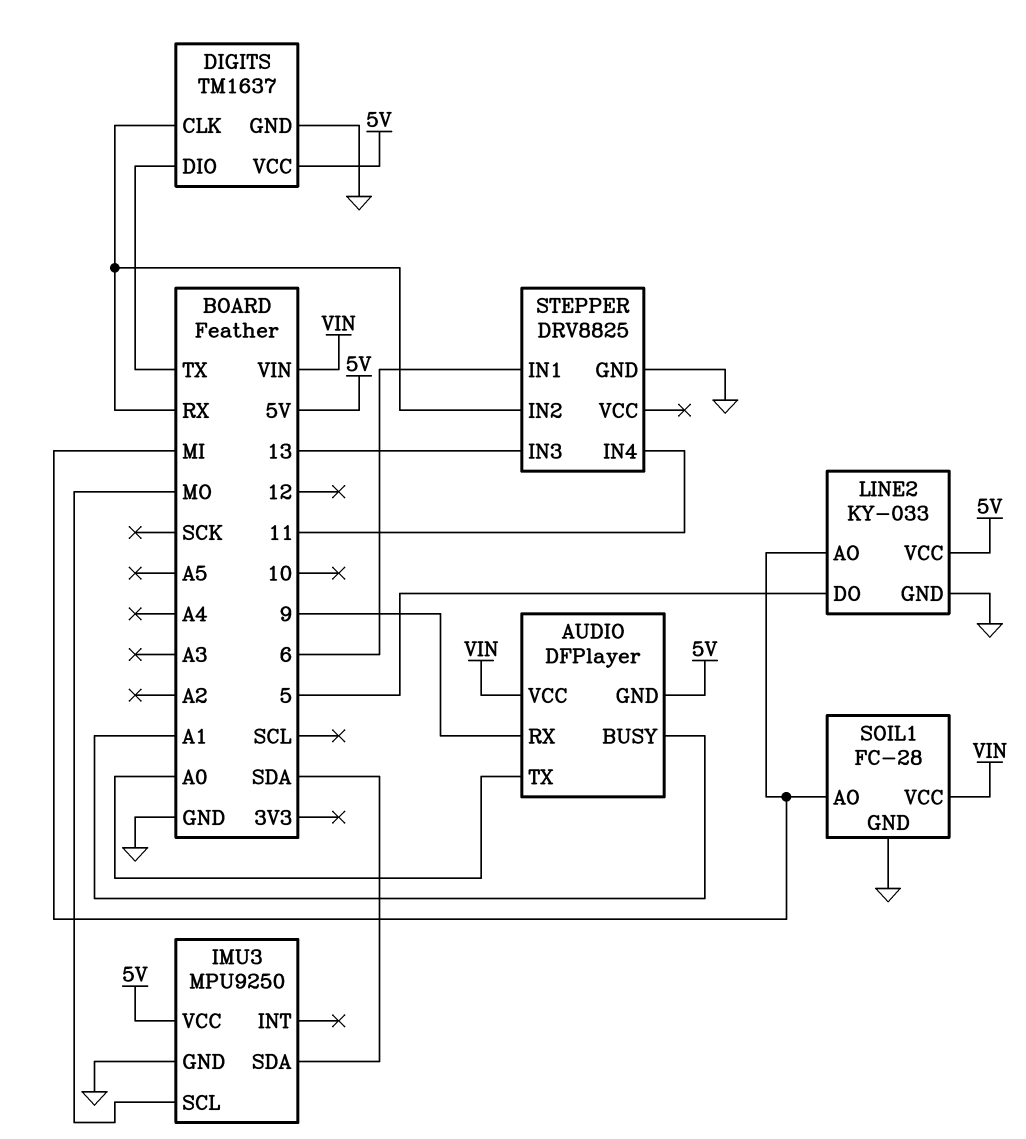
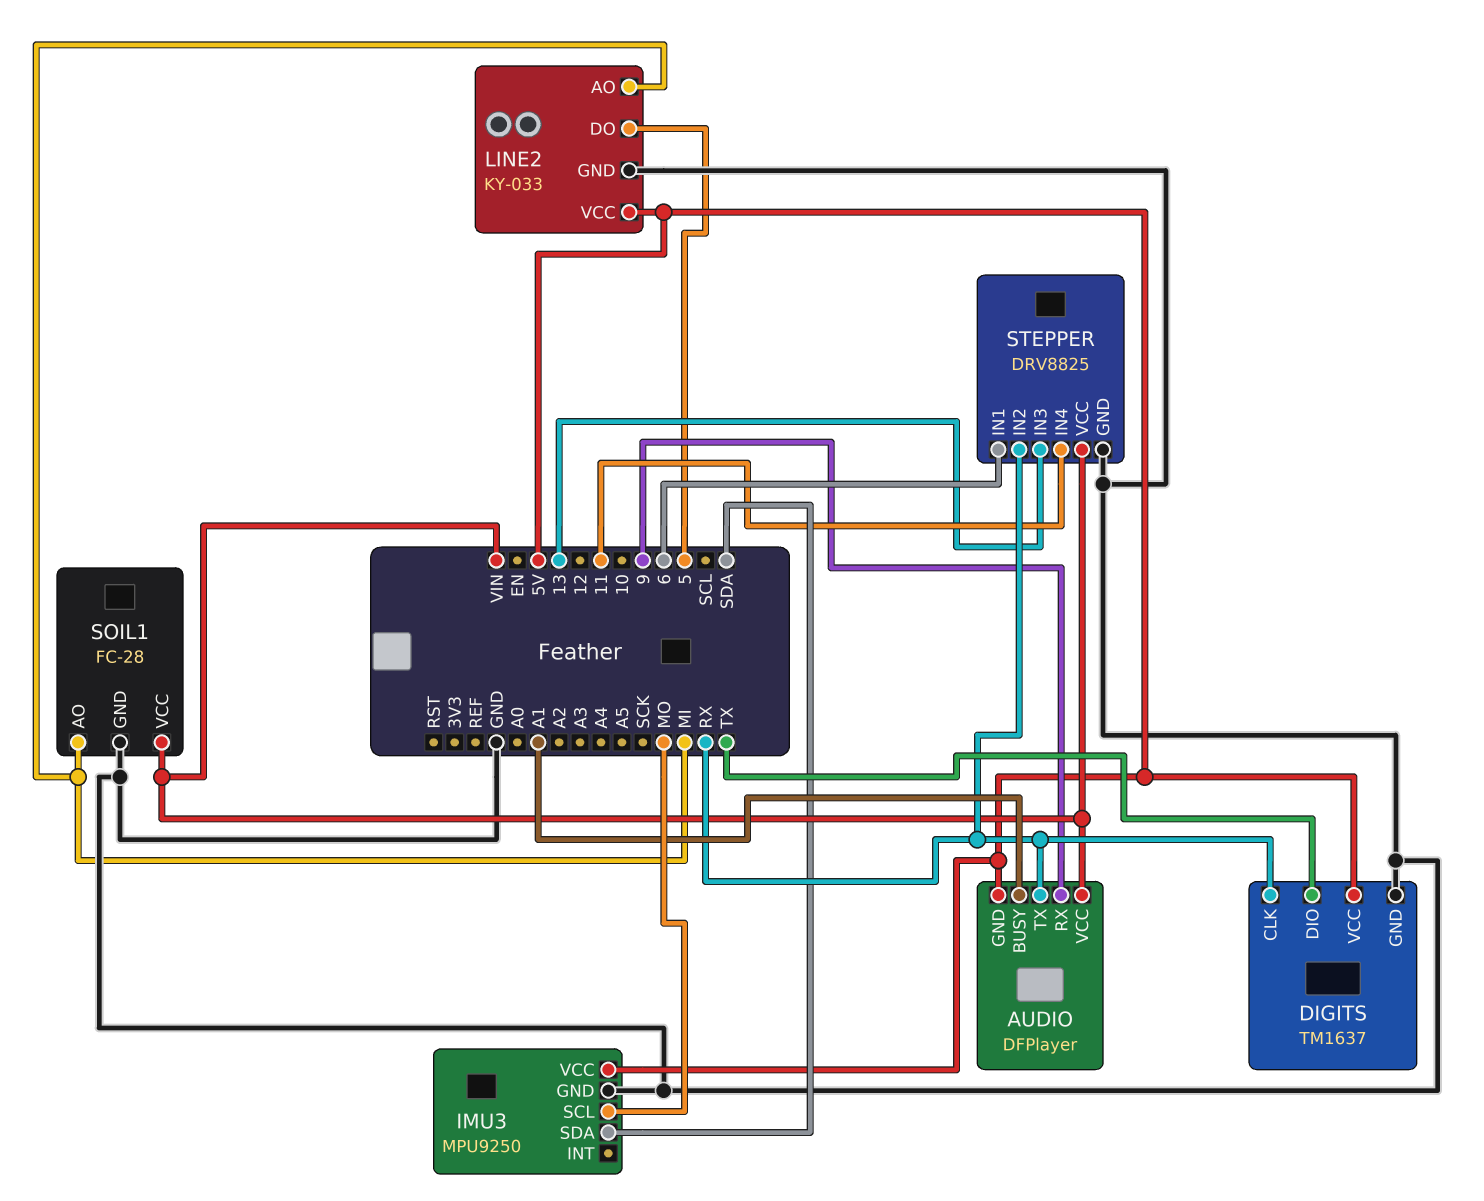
AUDIO pin TX: A0 -> RX
STEPPER pin VCC: none -> VIN

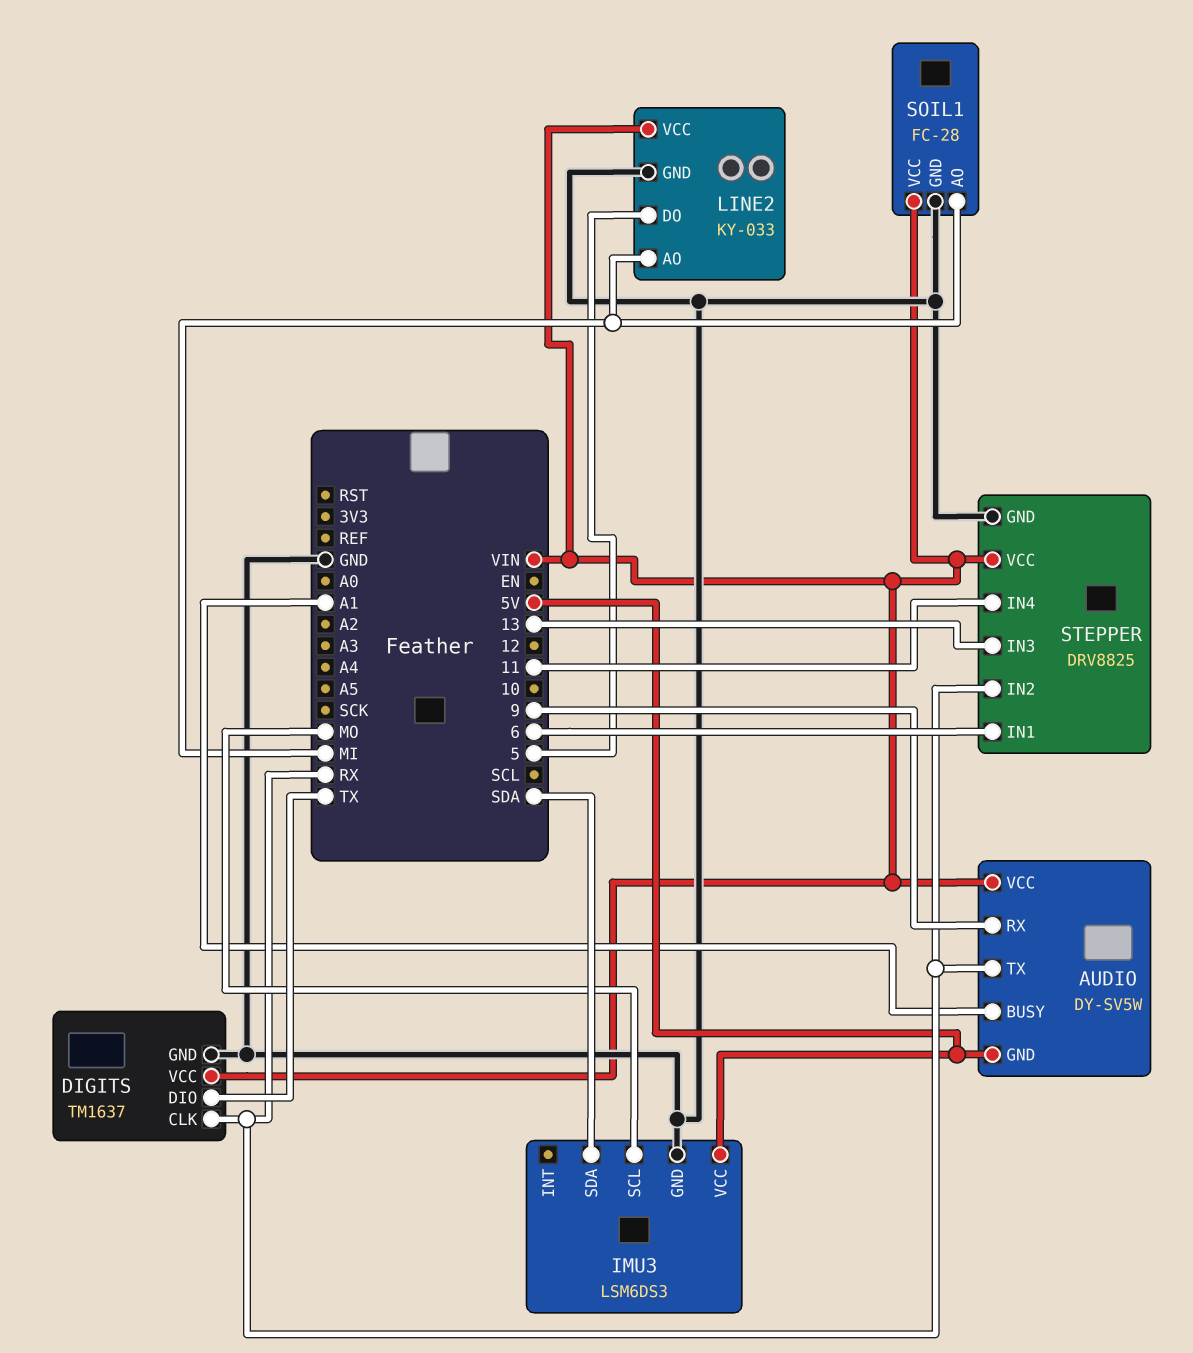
AUDIO: DFPlayer -> DY-SV5W
DIGITS pin VCC: 5V -> VIN
IMU3: MPU9250 -> LSM6DS3
LINE2 pin VCC: 5V -> VIN

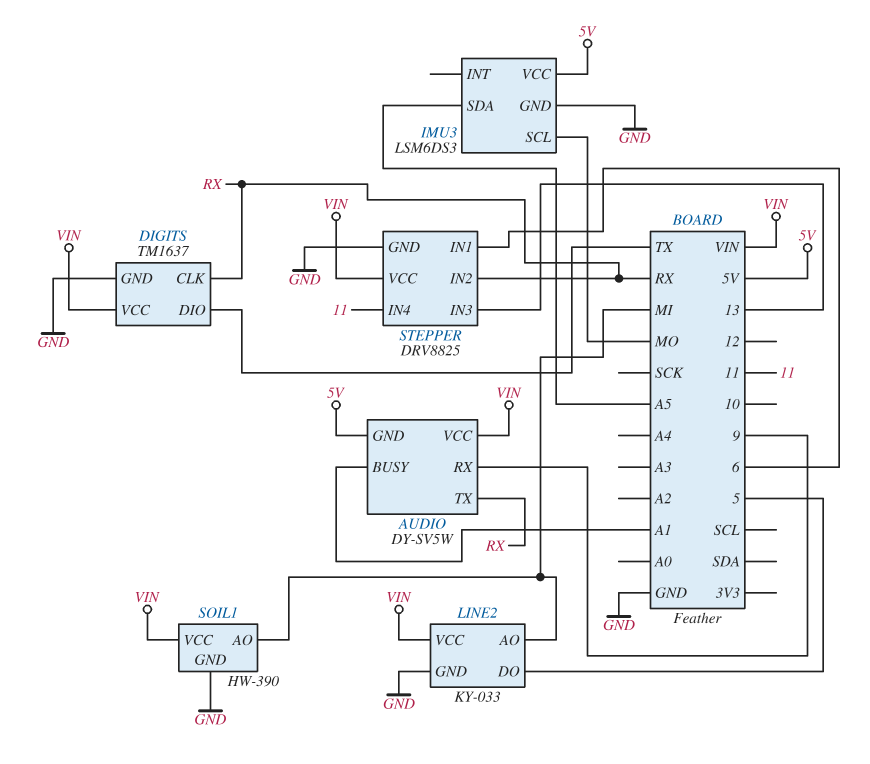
IMU3 pin SDA: SDA -> A5
SOIL1: FC-28 -> HW-390

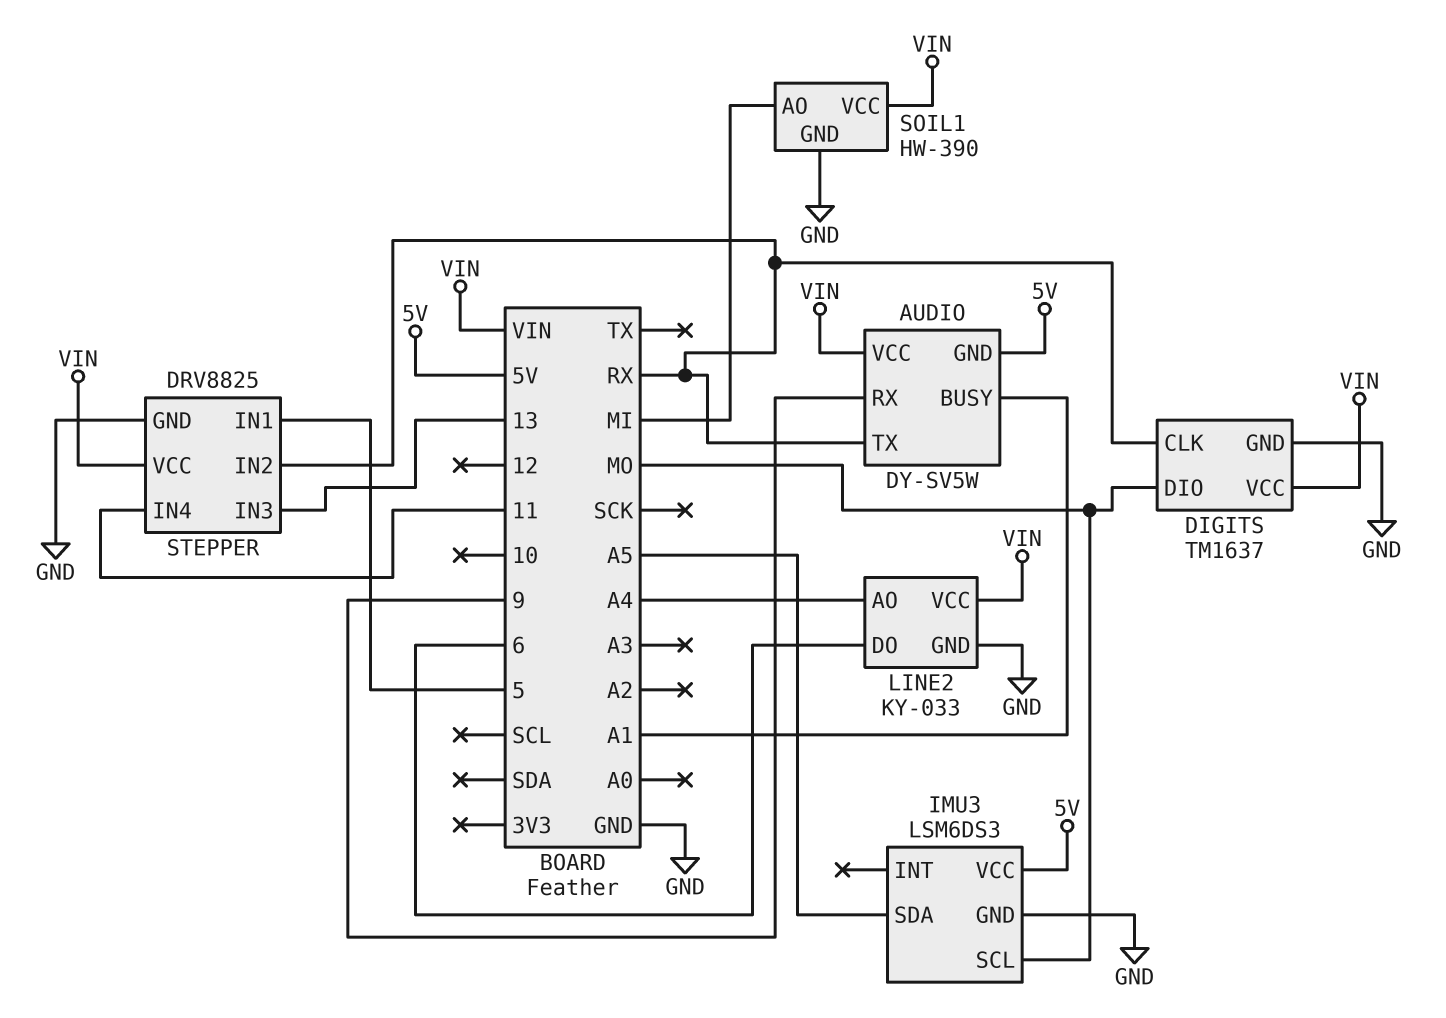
DIGITS pin DIO: TX -> MO
LINE2 pin AO: MI -> A4
LINE2 pin DO: 5 -> 6
STEPPER pin IN1: 6 -> 5

